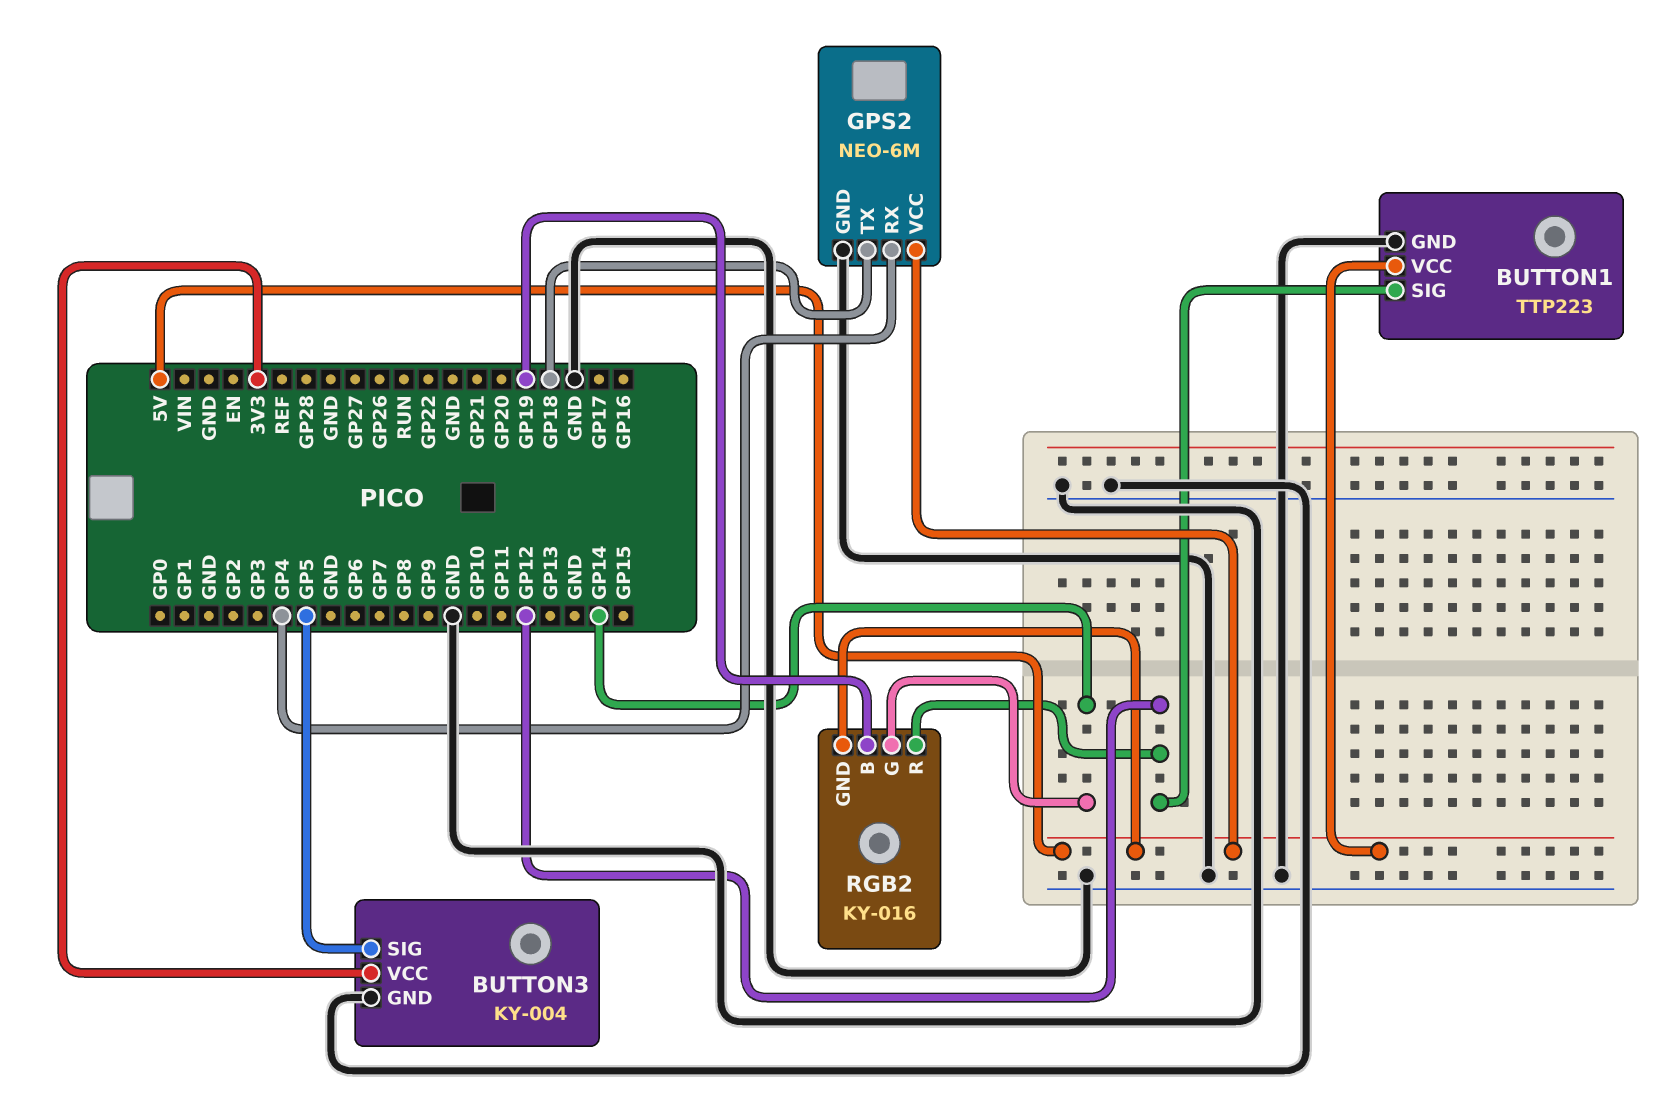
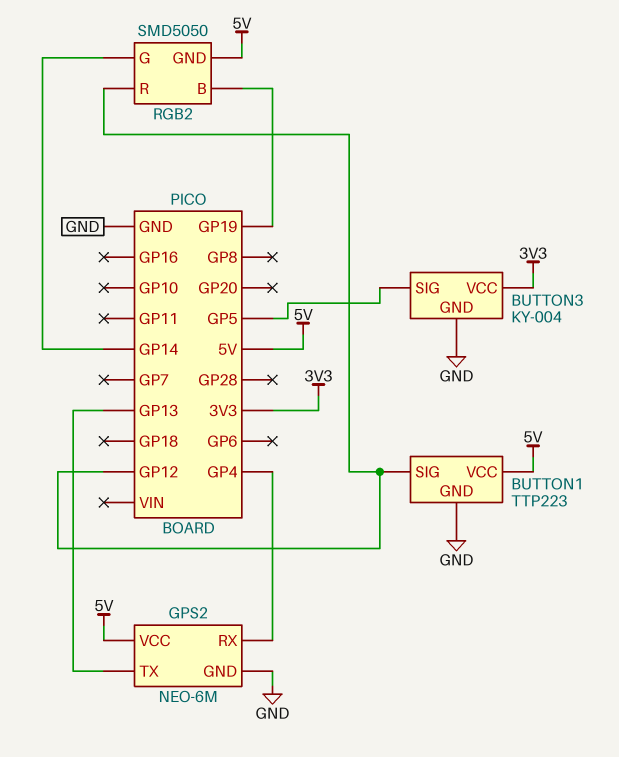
GPS2 pin TX: GP18 -> GP13
RGB2: KY-016 -> SMD5050

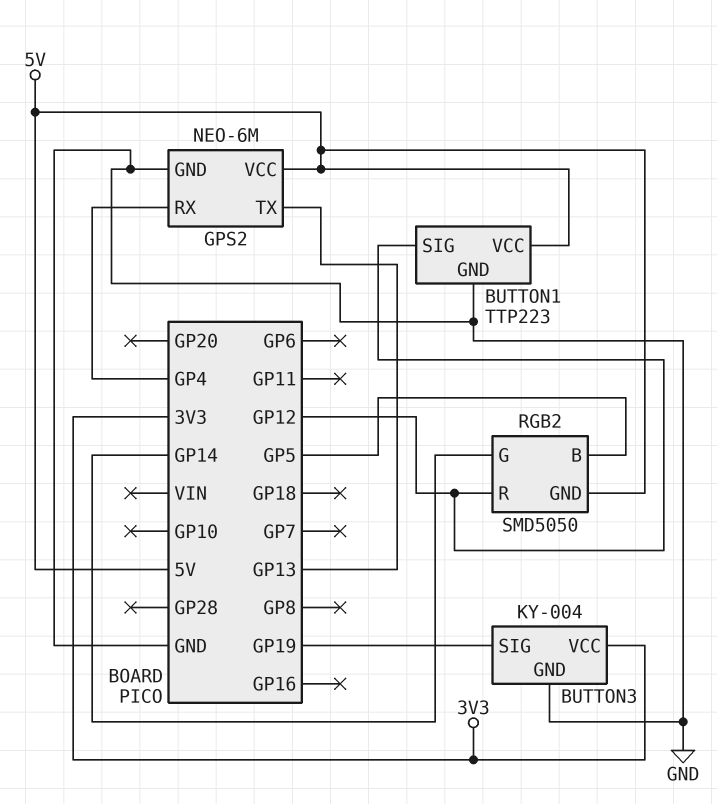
BUTTON3 pin SIG: GP5 -> GP19
RGB2 pin B: GP19 -> GP5

